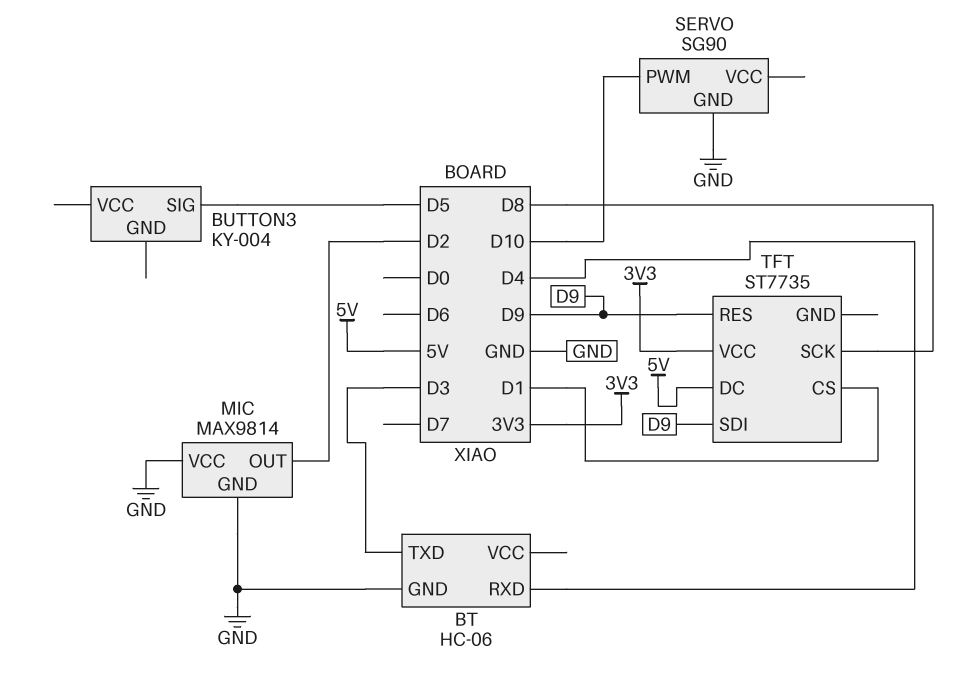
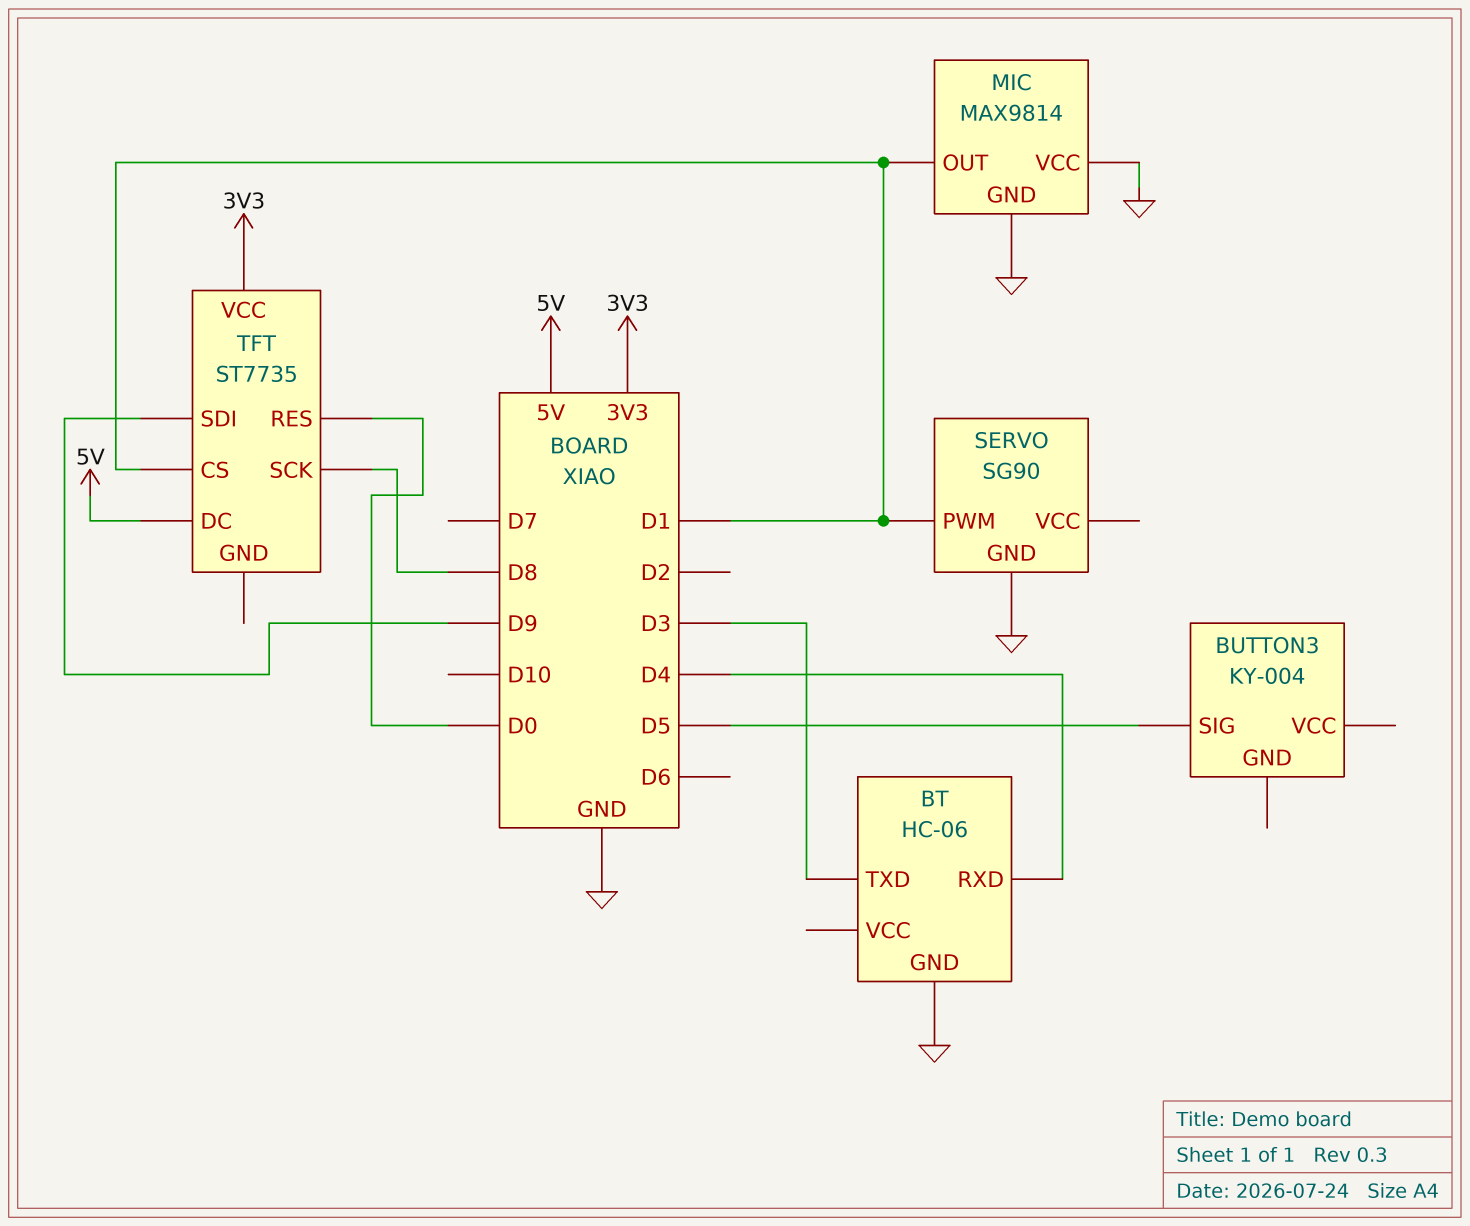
MIC pin OUT: D2 -> D1
SERVO pin PWM: D10 -> D1
TFT pin RES: D9 -> D0

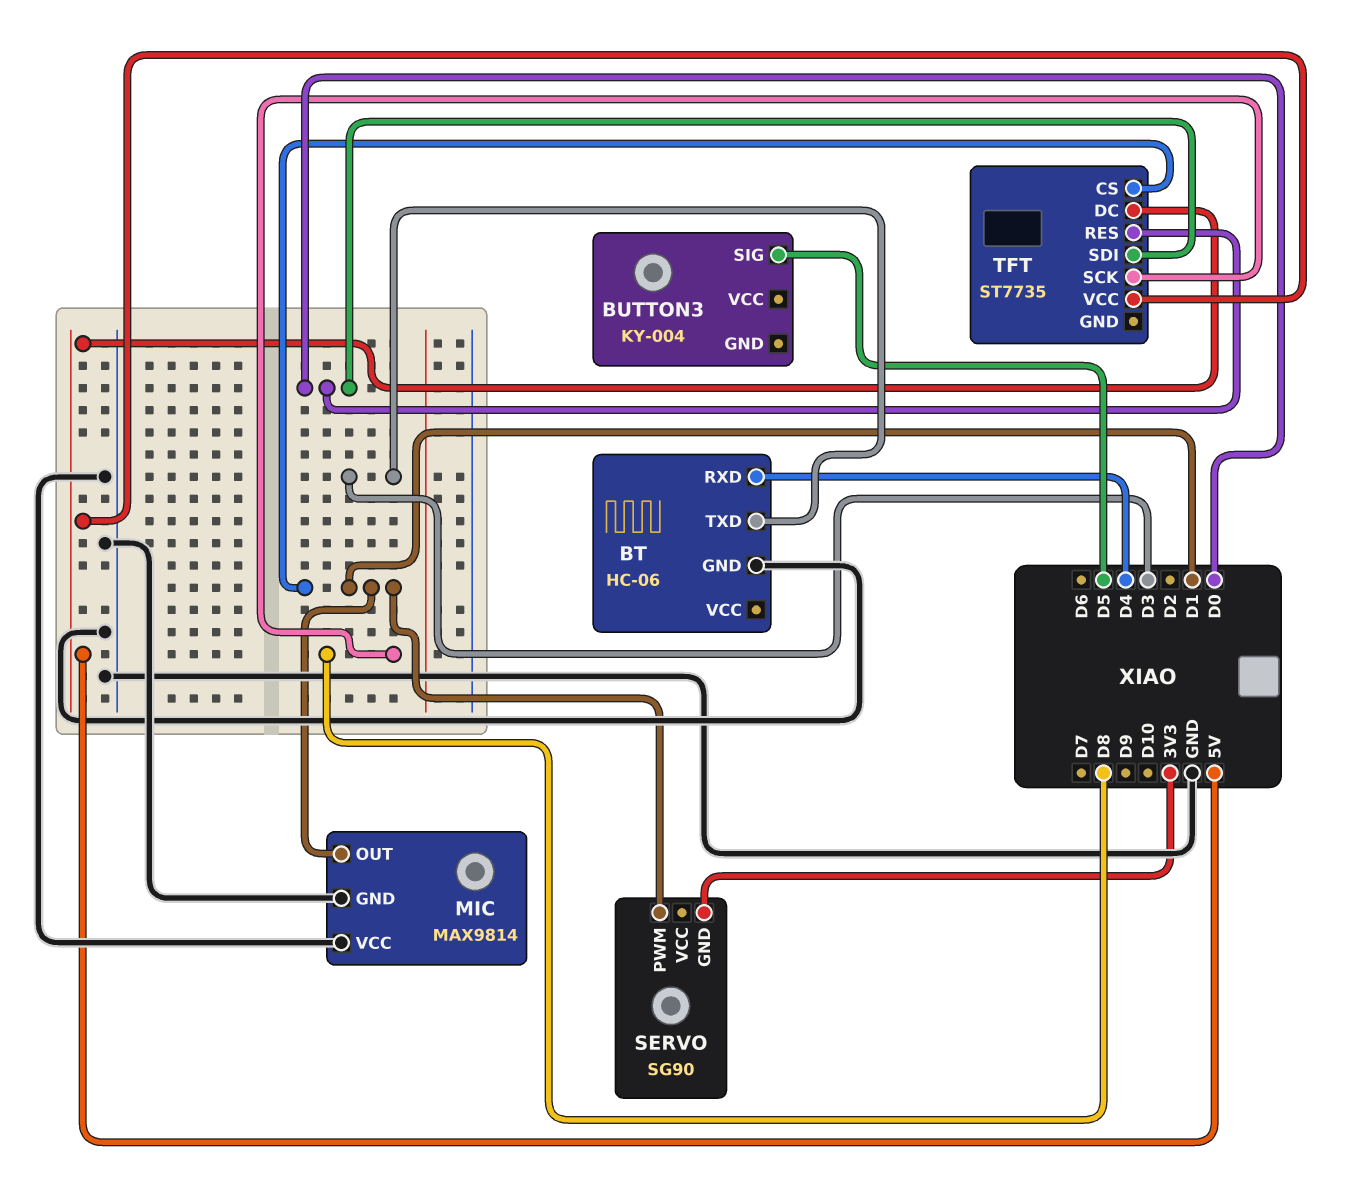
SERVO pin GND: GND -> 3V3
TFT pin SDI: D9 -> D0
TFT pin VCC: 3V3 -> 5V

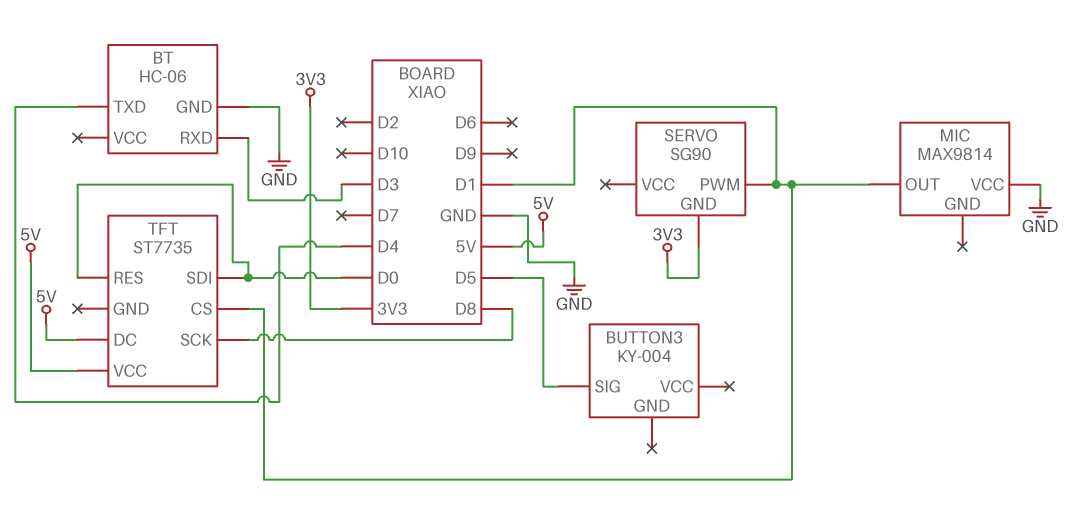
BT pin RXD: D4 -> D3
BT pin TXD: D3 -> D4
MIC pin GND: GND -> none

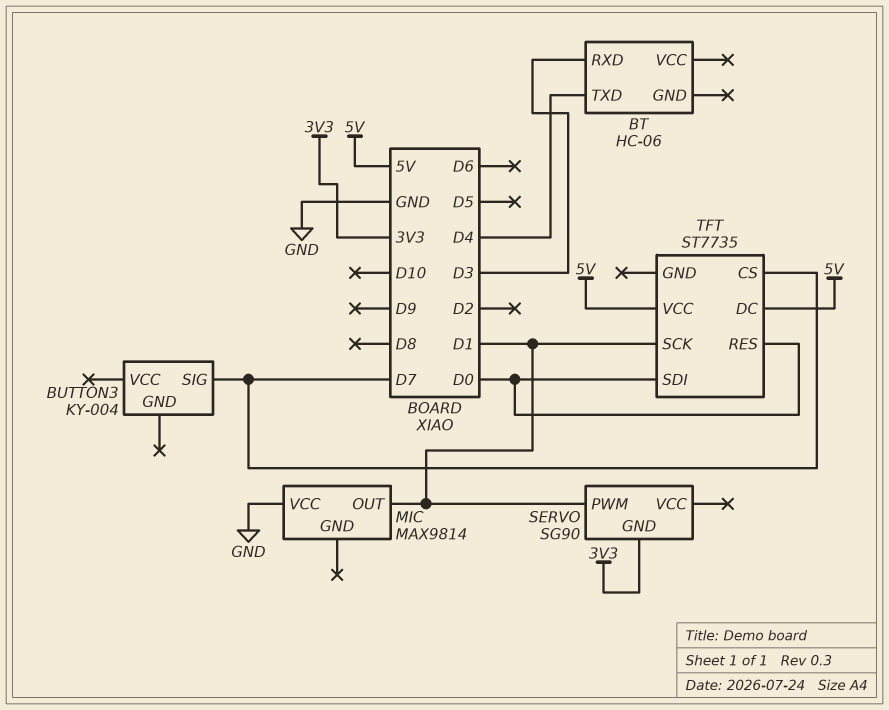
BT pin GND: GND -> none
BUTTON3 pin SIG: D5 -> D7
TFT pin CS: D1 -> D7
TFT pin SCK: D8 -> D1

